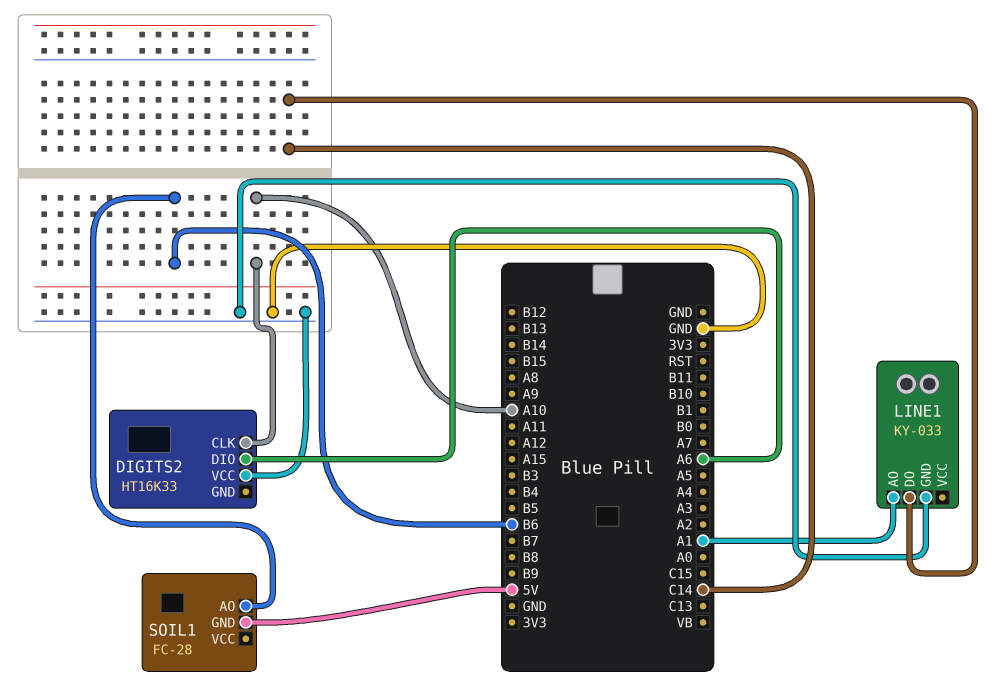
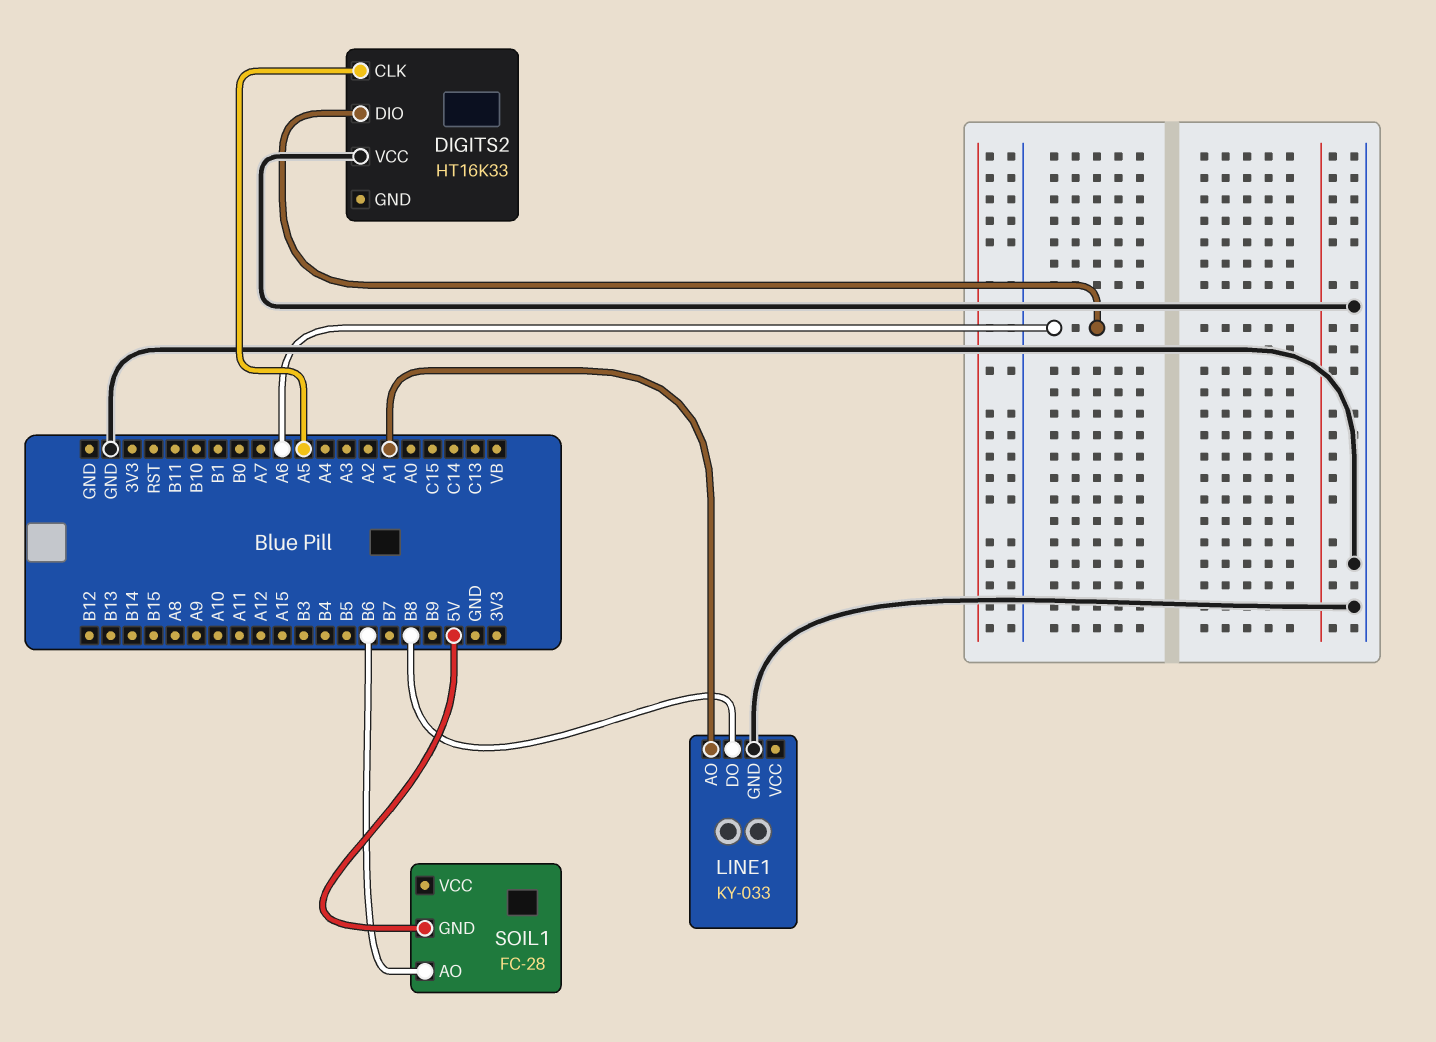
DIGITS2 pin CLK: A10 -> A5
LINE1 pin DO: C14 -> B8

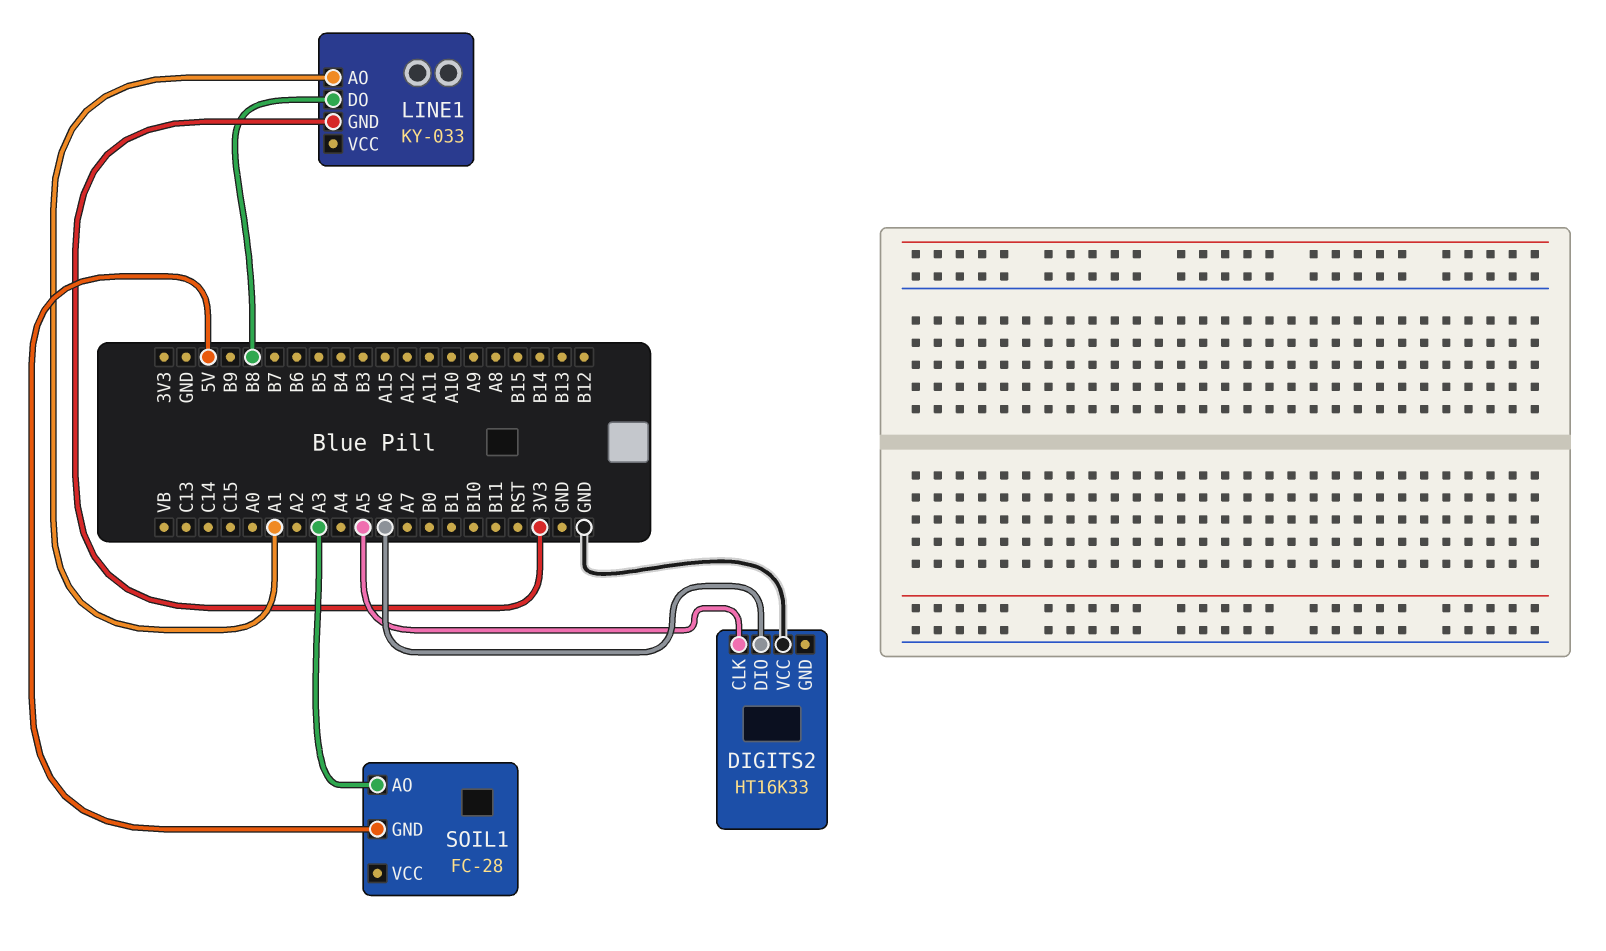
LINE1 pin GND: GND -> 3V3
SOIL1 pin AO: B6 -> A3

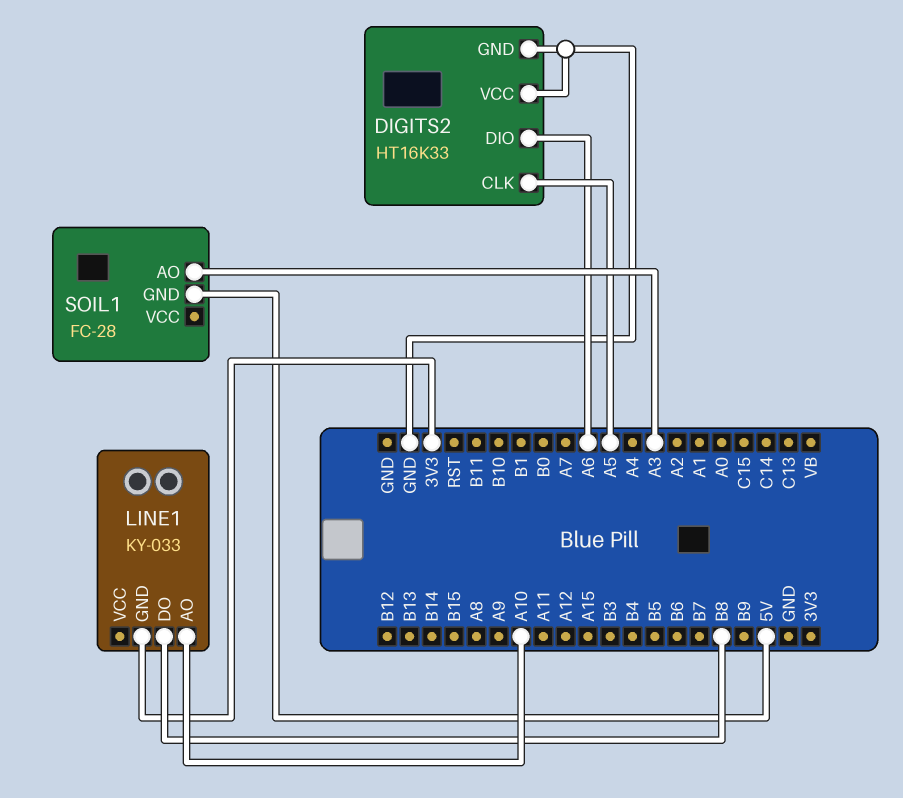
DIGITS2 pin GND: none -> GND
LINE1 pin AO: A1 -> A10

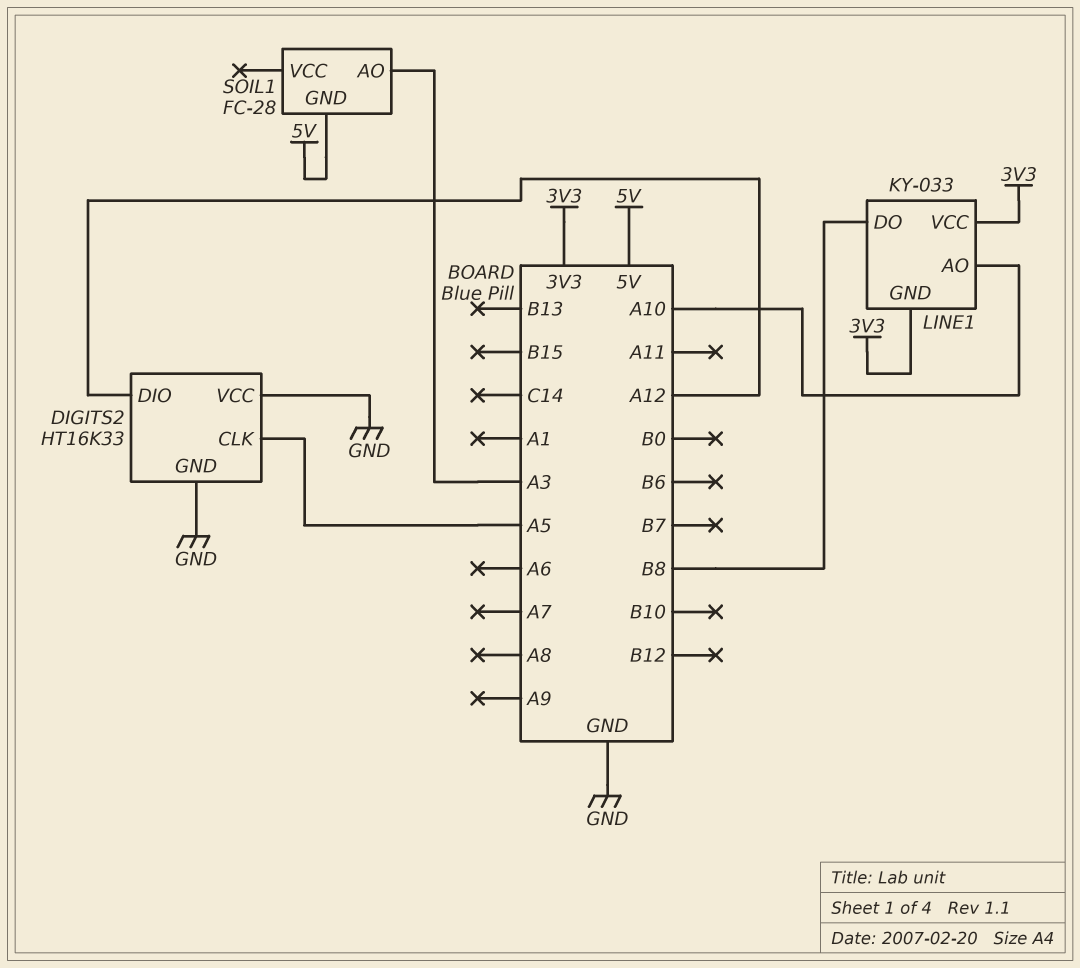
DIGITS2 pin DIO: A6 -> A12
LINE1 pin VCC: none -> 3V3

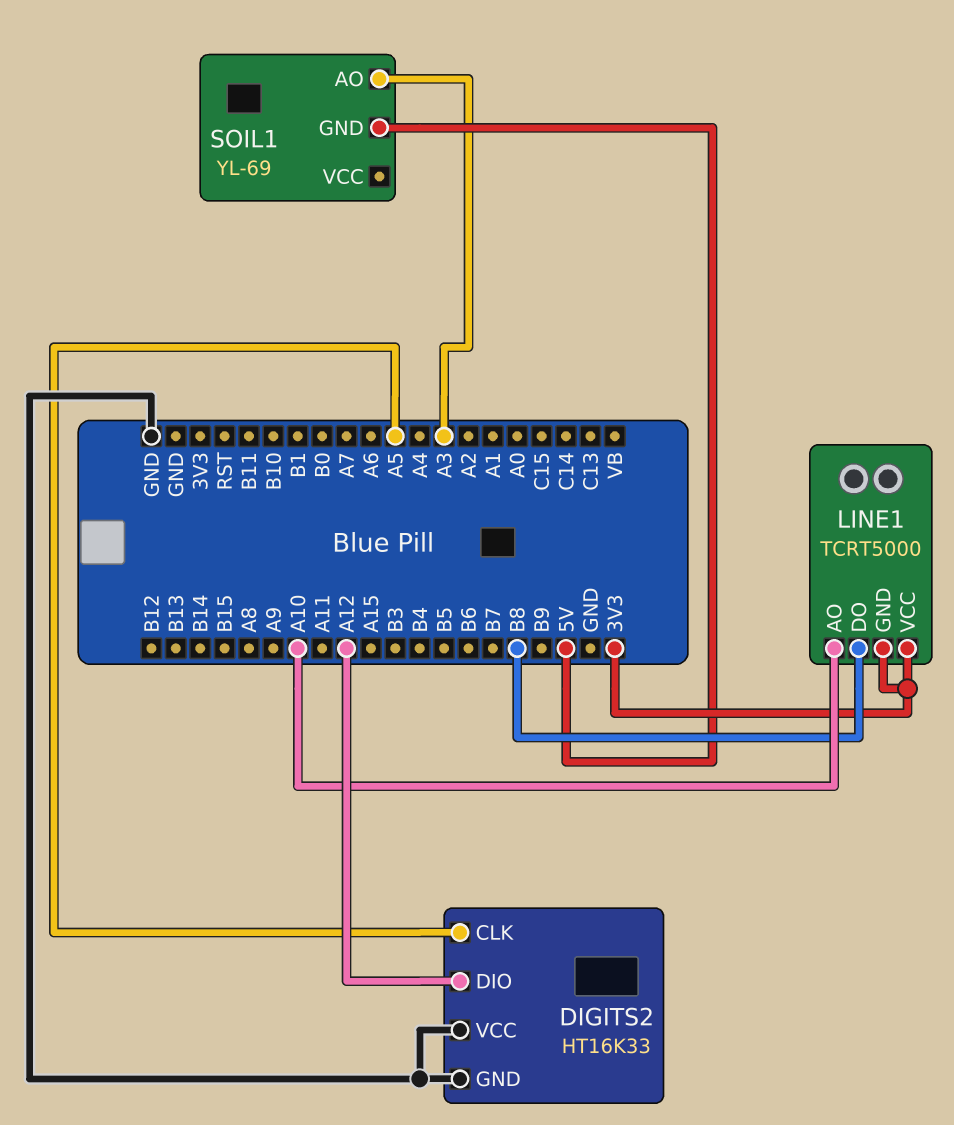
LINE1: KY-033 -> TCRT5000
SOIL1: FC-28 -> YL-69

